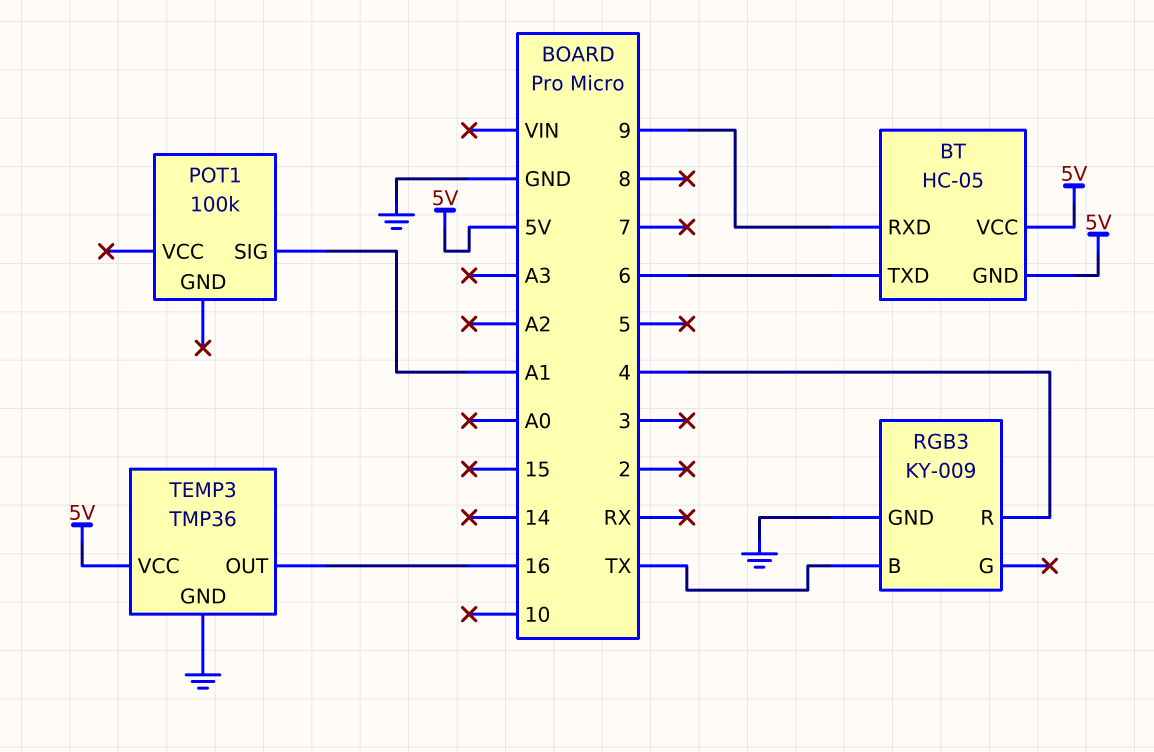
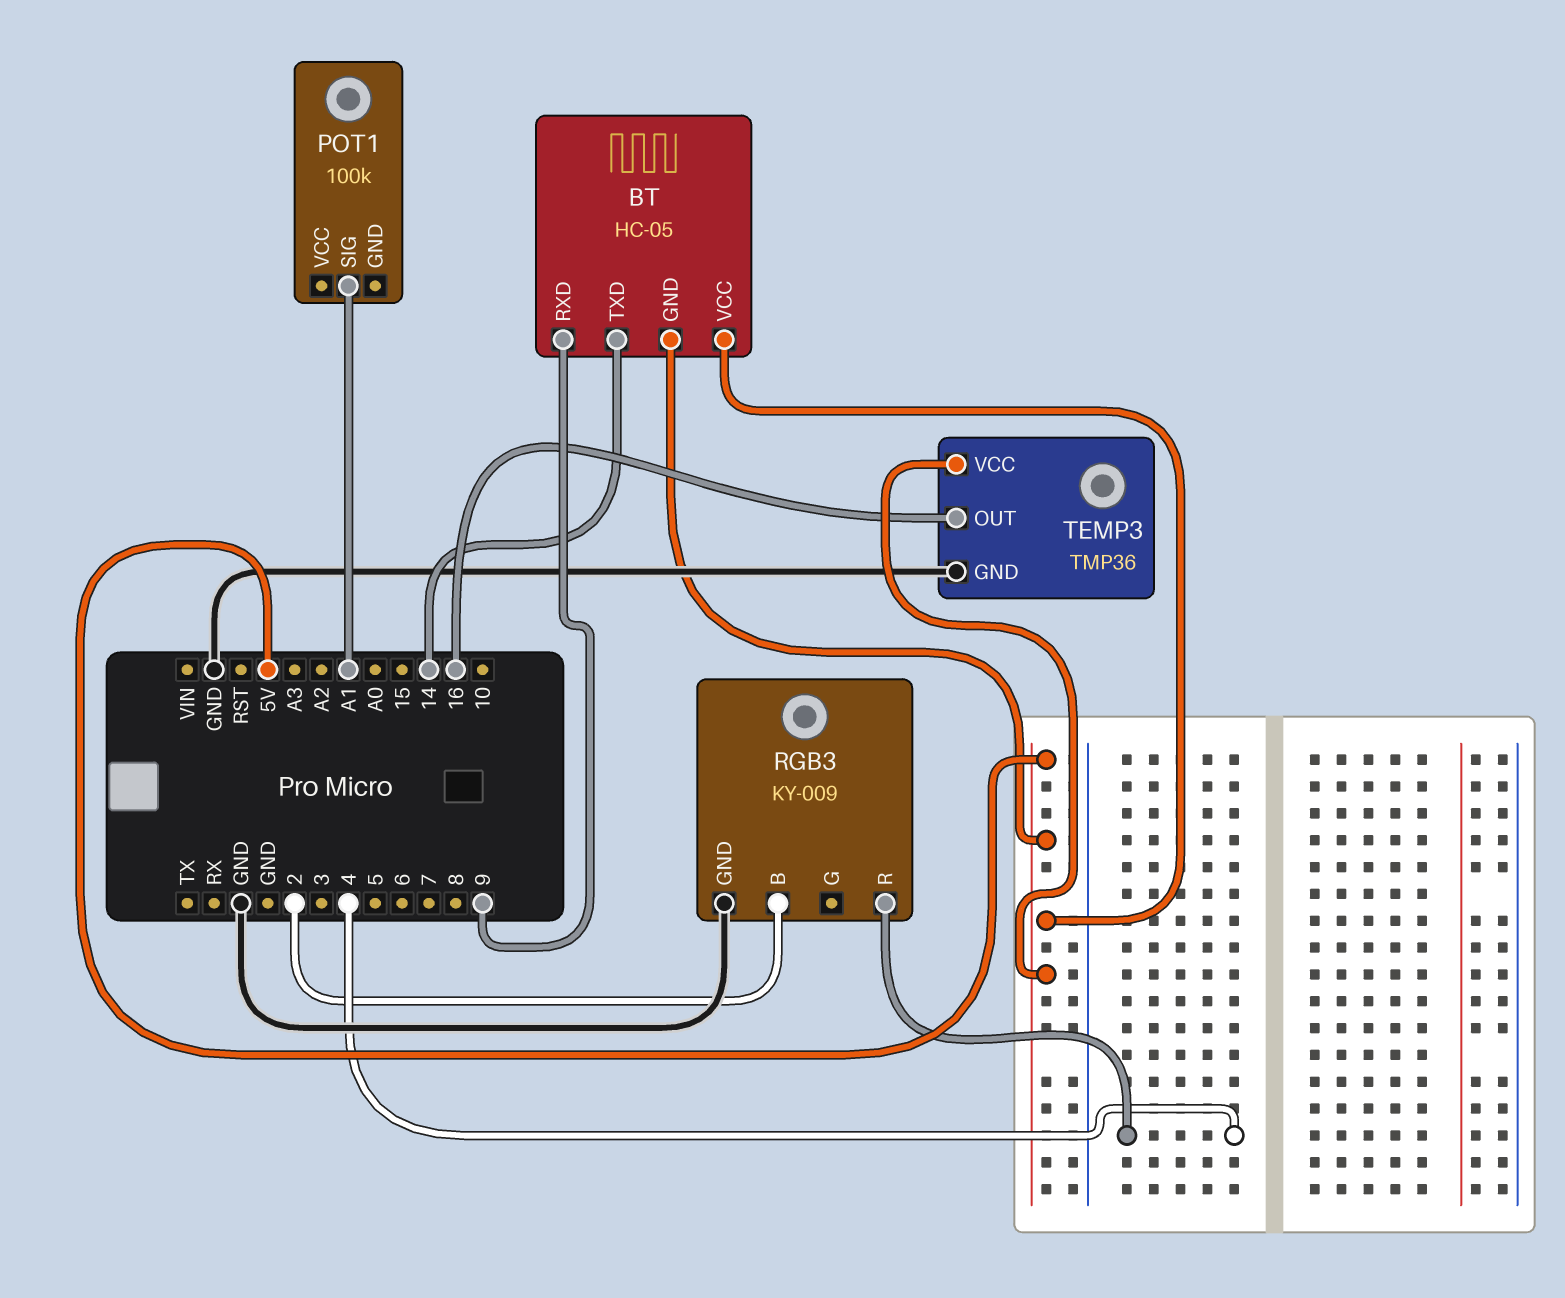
BT pin TXD: 6 -> 14
RGB3 pin B: TX -> 2

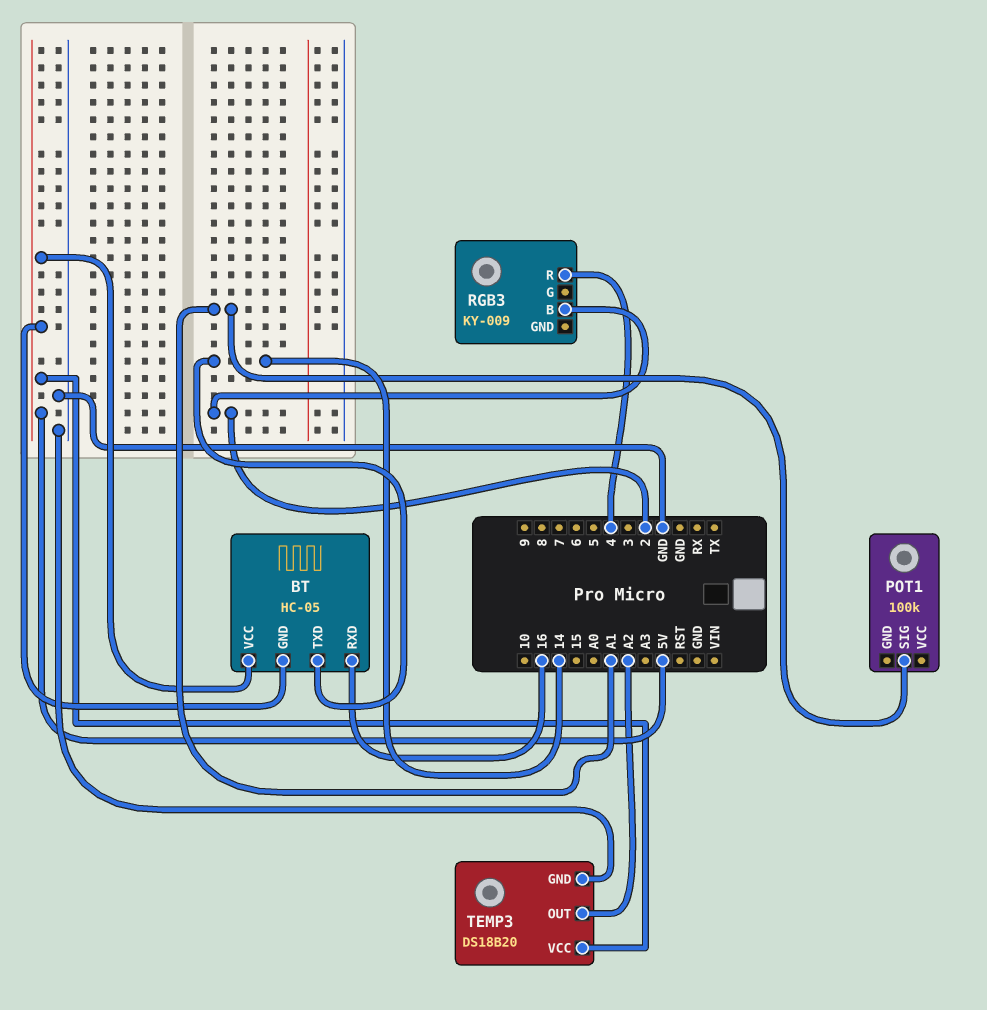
BT pin RXD: 9 -> 16
RGB3 pin GND: GND -> none
TEMP3: TMP36 -> DS18B20
TEMP3 pin OUT: 16 -> A2

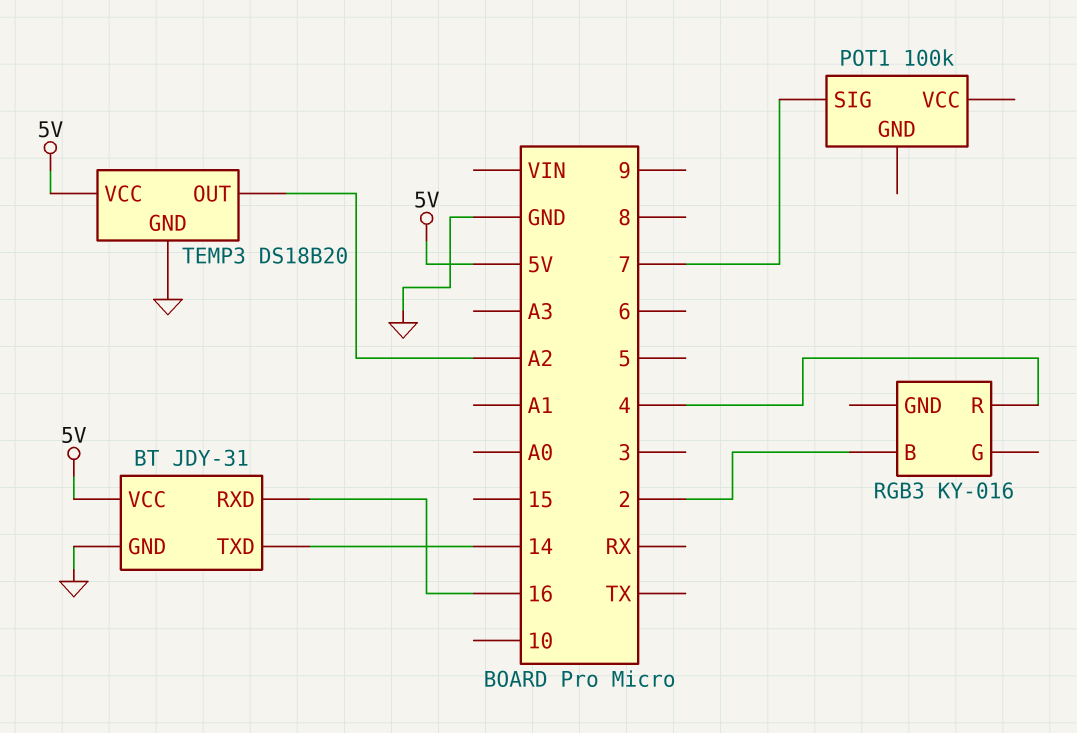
BT: HC-05 -> JDY-31
BT pin GND: 5V -> GND
POT1 pin SIG: A1 -> 7
RGB3: KY-009 -> KY-016

